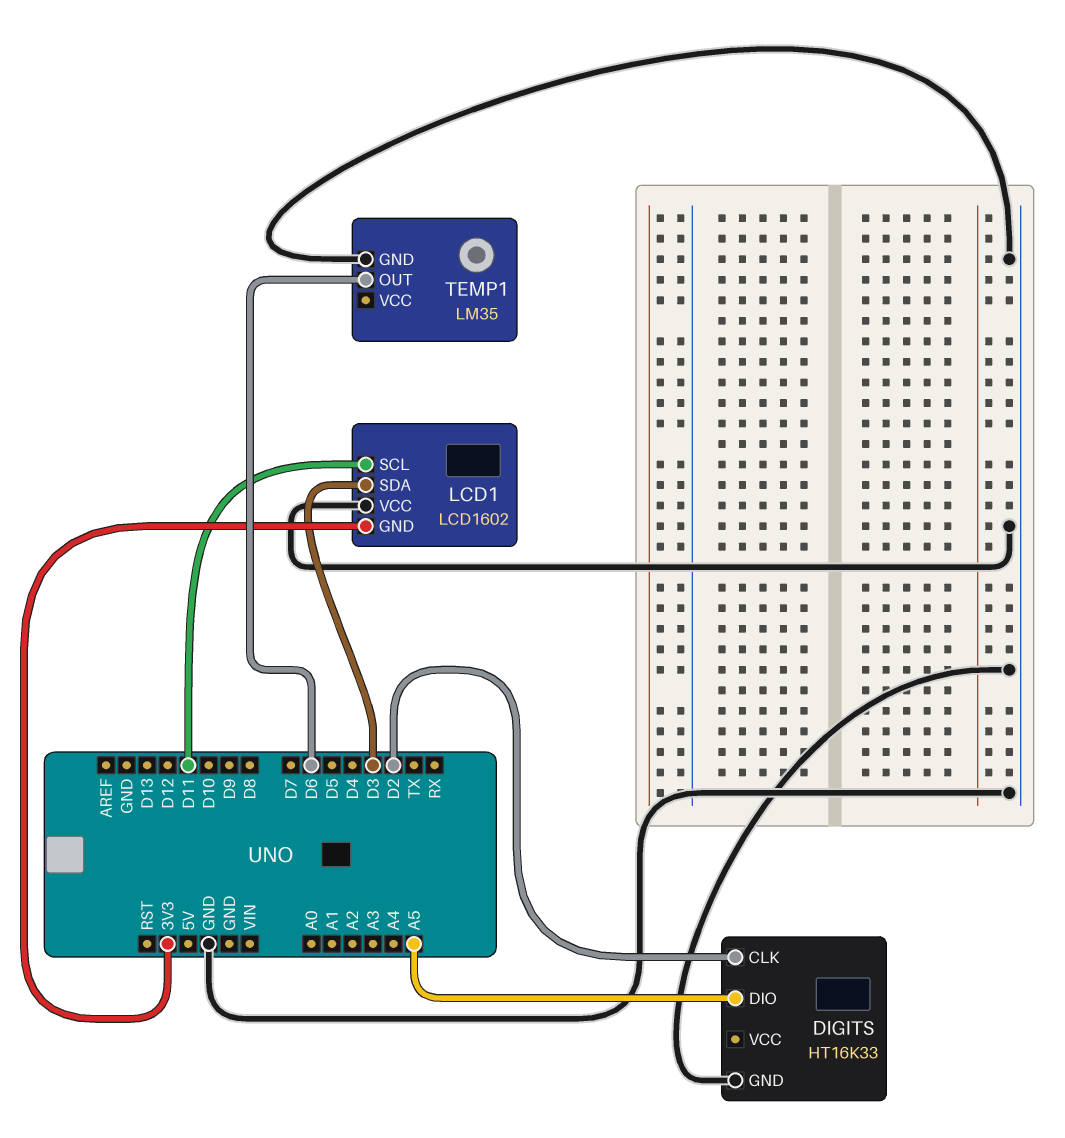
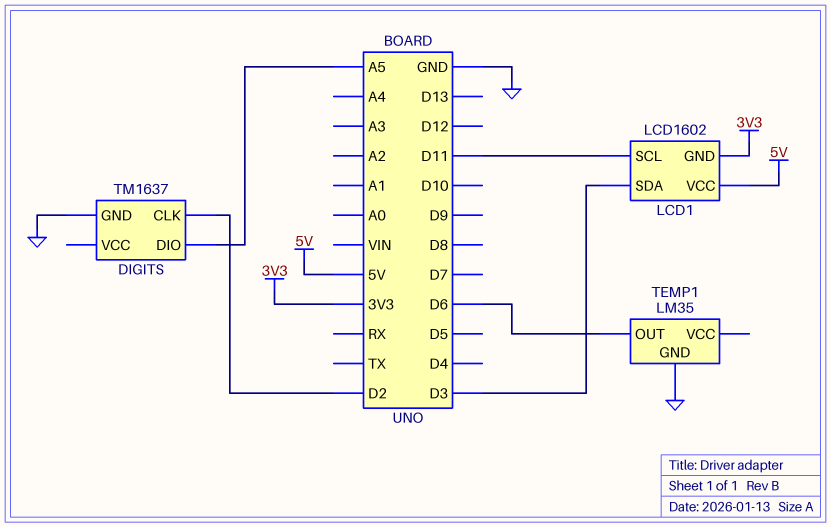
DIGITS: HT16K33 -> TM1637
LCD1 pin VCC: GND -> 5V

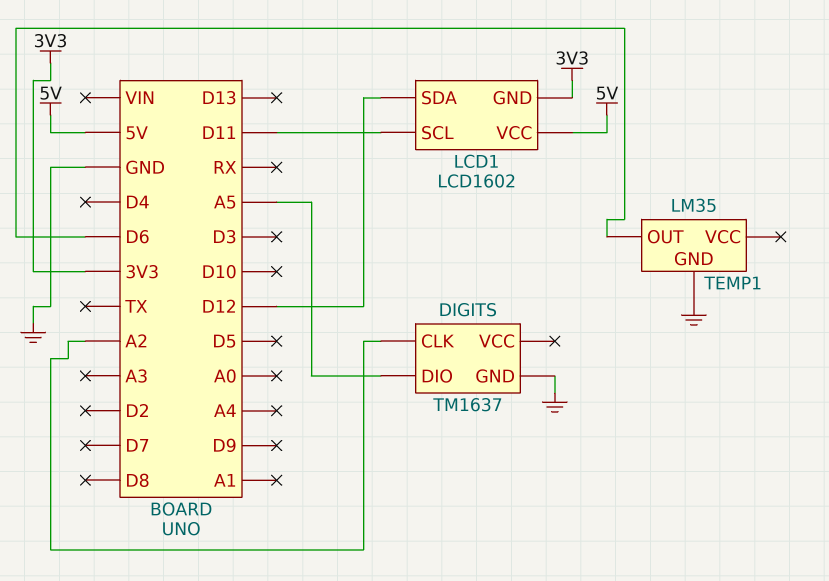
DIGITS pin CLK: D2 -> A2
LCD1 pin SDA: D3 -> D12

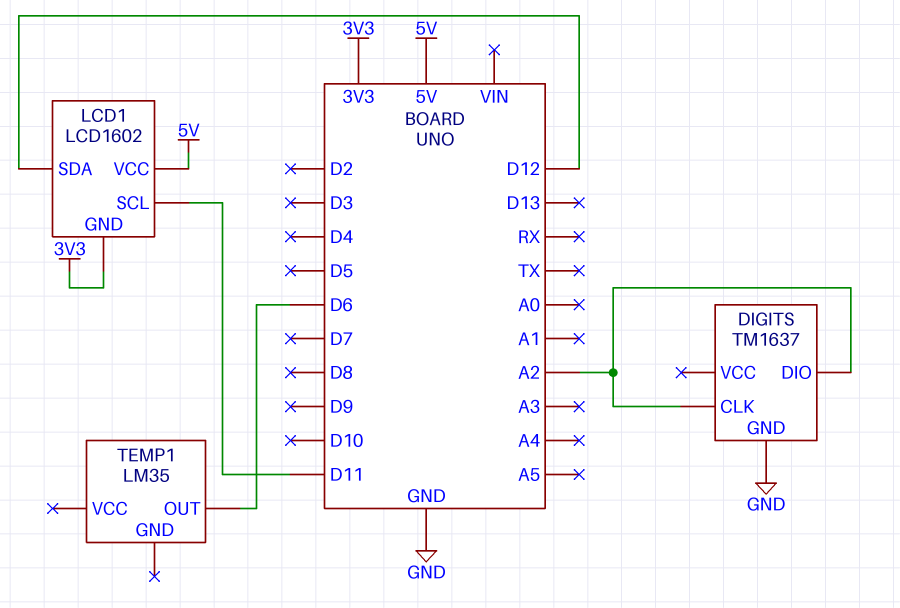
DIGITS pin DIO: A5 -> A2
TEMP1 pin GND: GND -> none

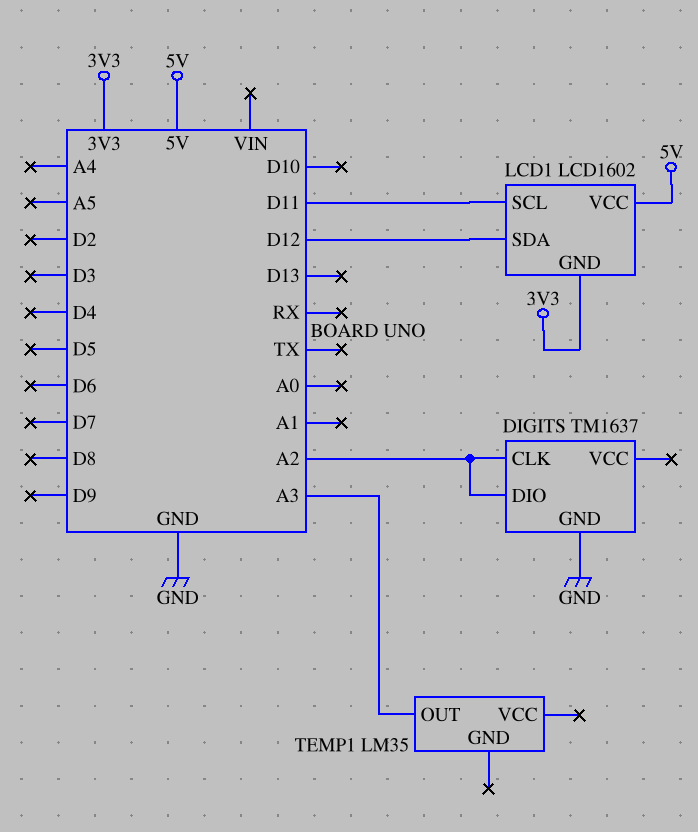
TEMP1 pin OUT: D6 -> A3

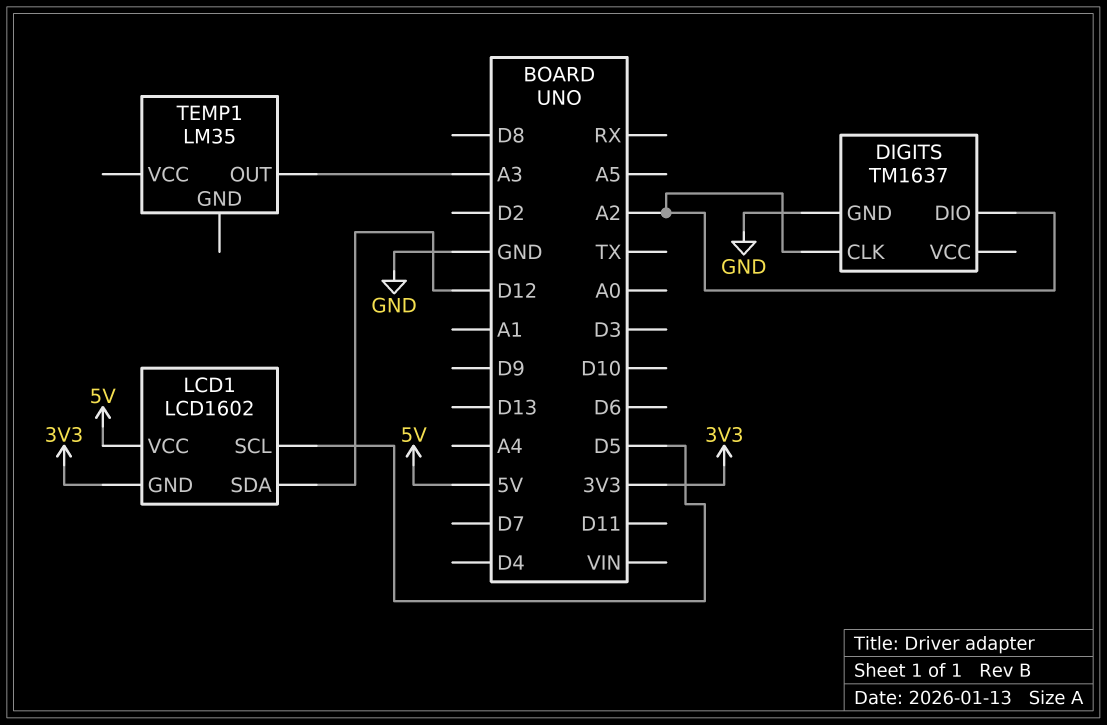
LCD1 pin SCL: D11 -> D5

